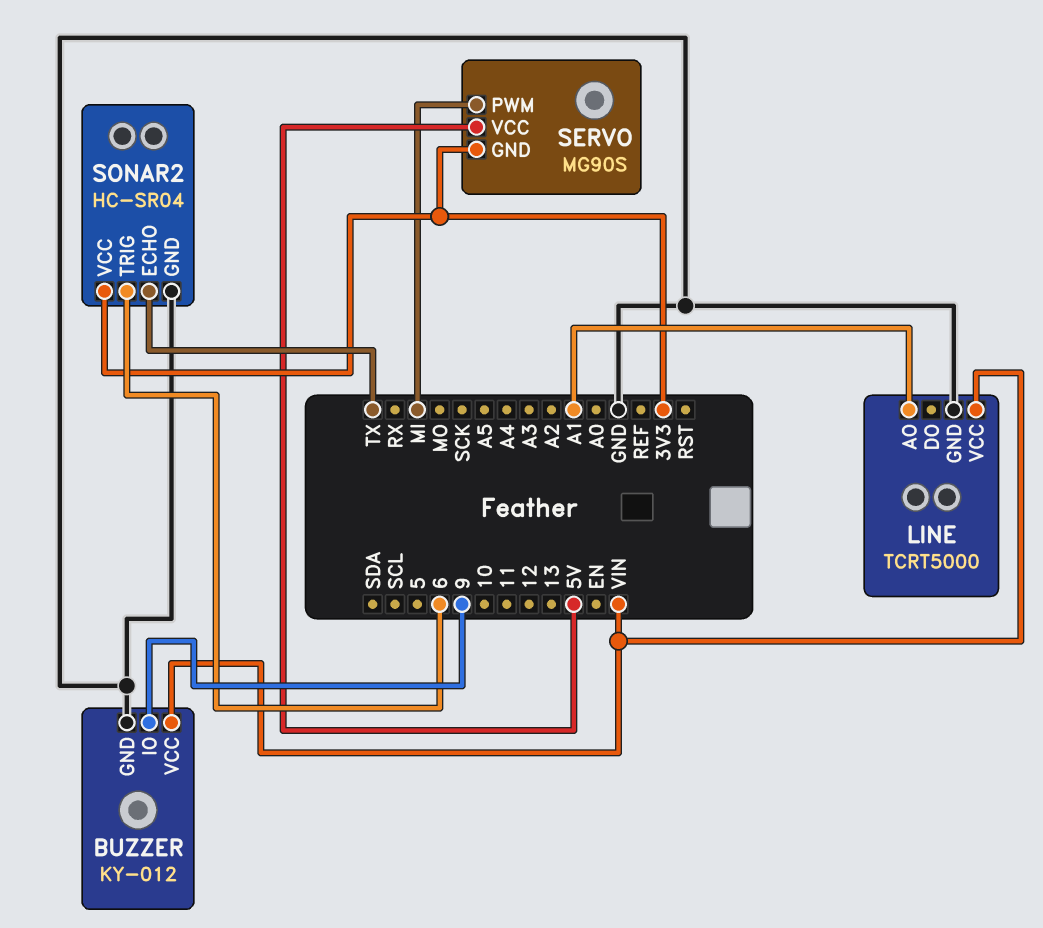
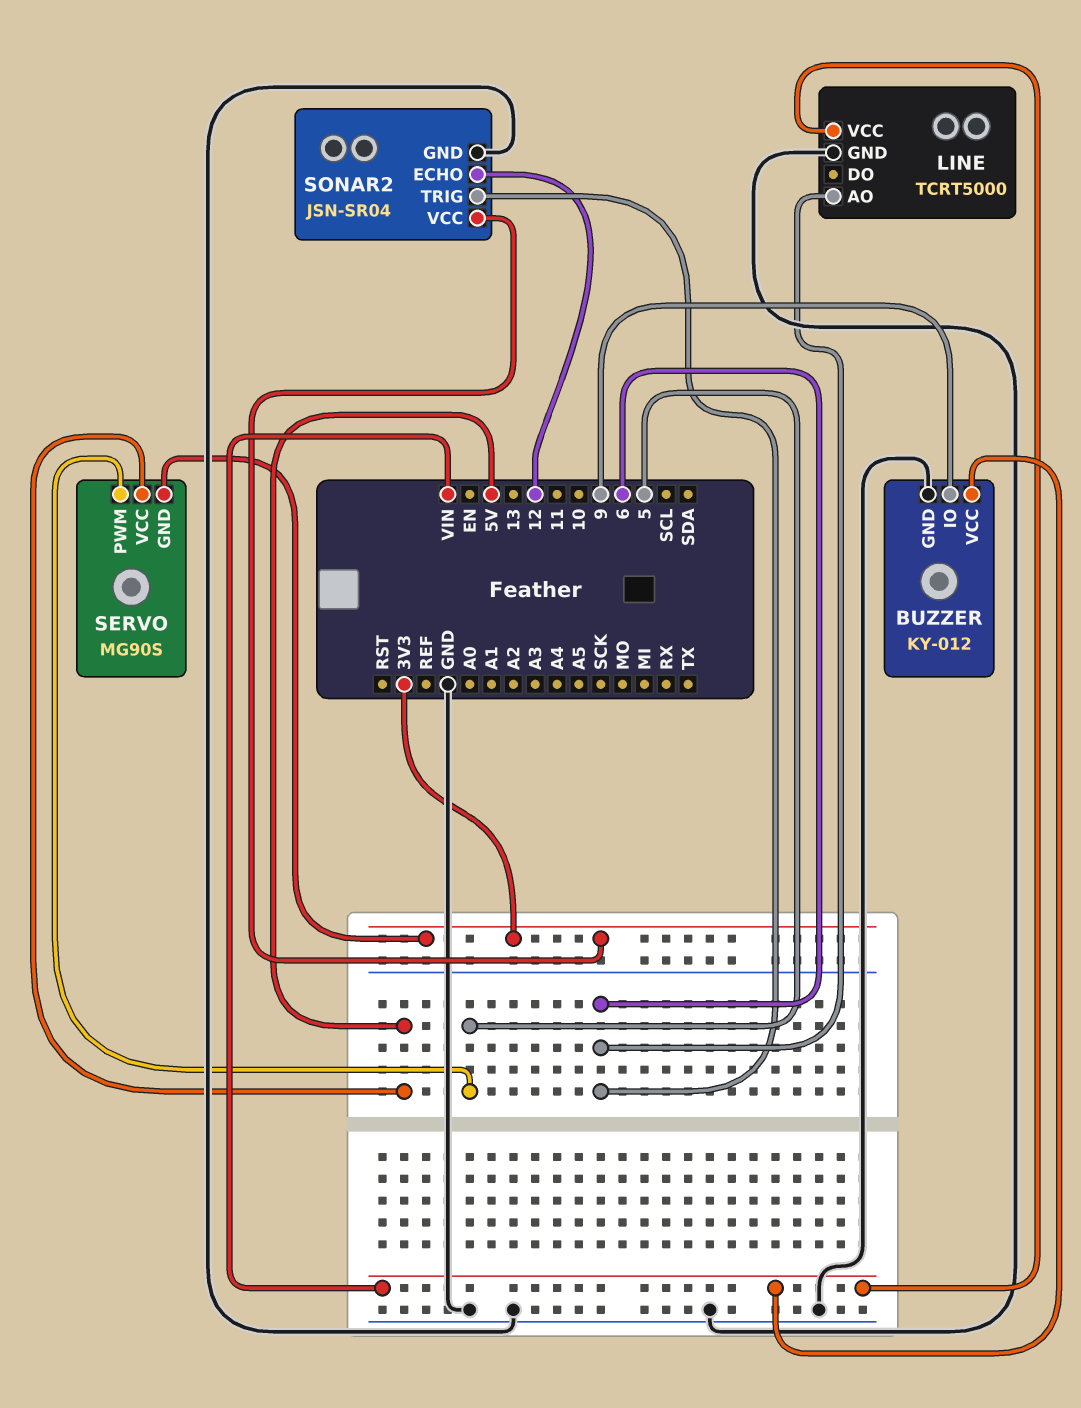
LINE pin AO: A1 -> 6
SERVO pin PWM: MI -> 5
SONAR2: HC-SR04 -> JSN-SR04
SONAR2 pin ECHO: TX -> 12

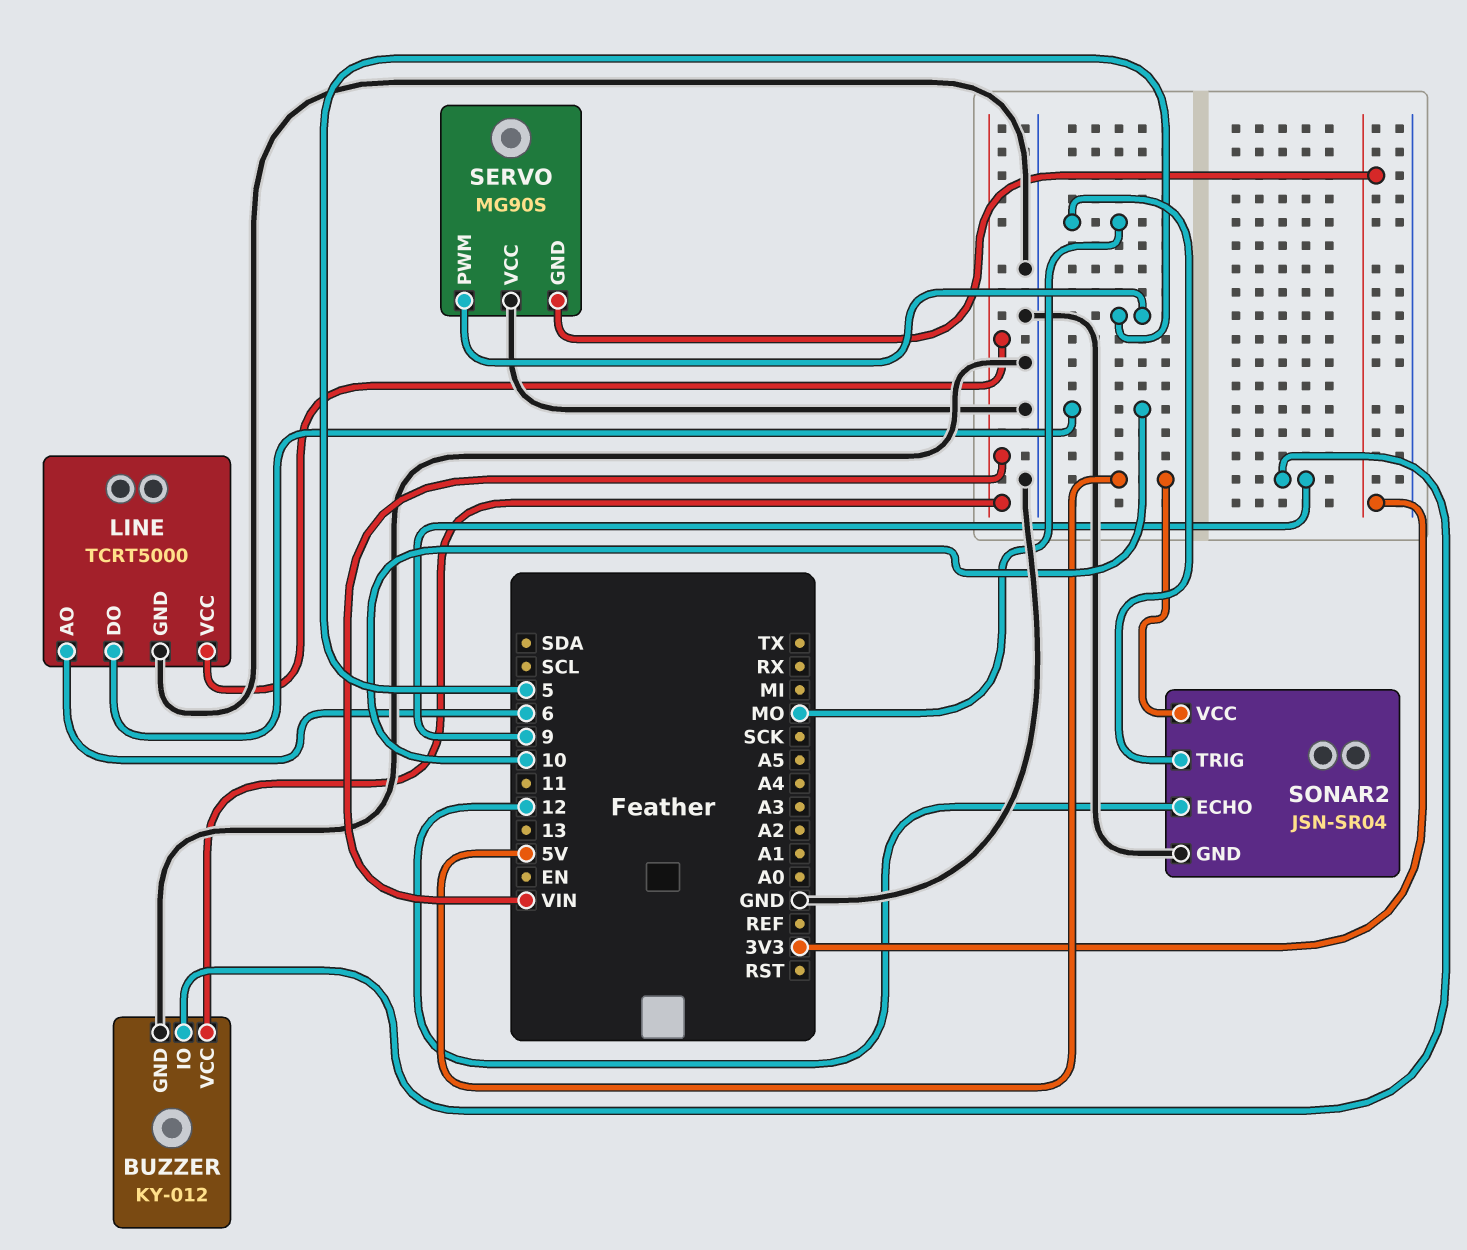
LINE pin DO: none -> 10
SERVO pin VCC: 5V -> GND
SONAR2 pin TRIG: 6 -> MO
SONAR2 pin VCC: 3V3 -> 5V

